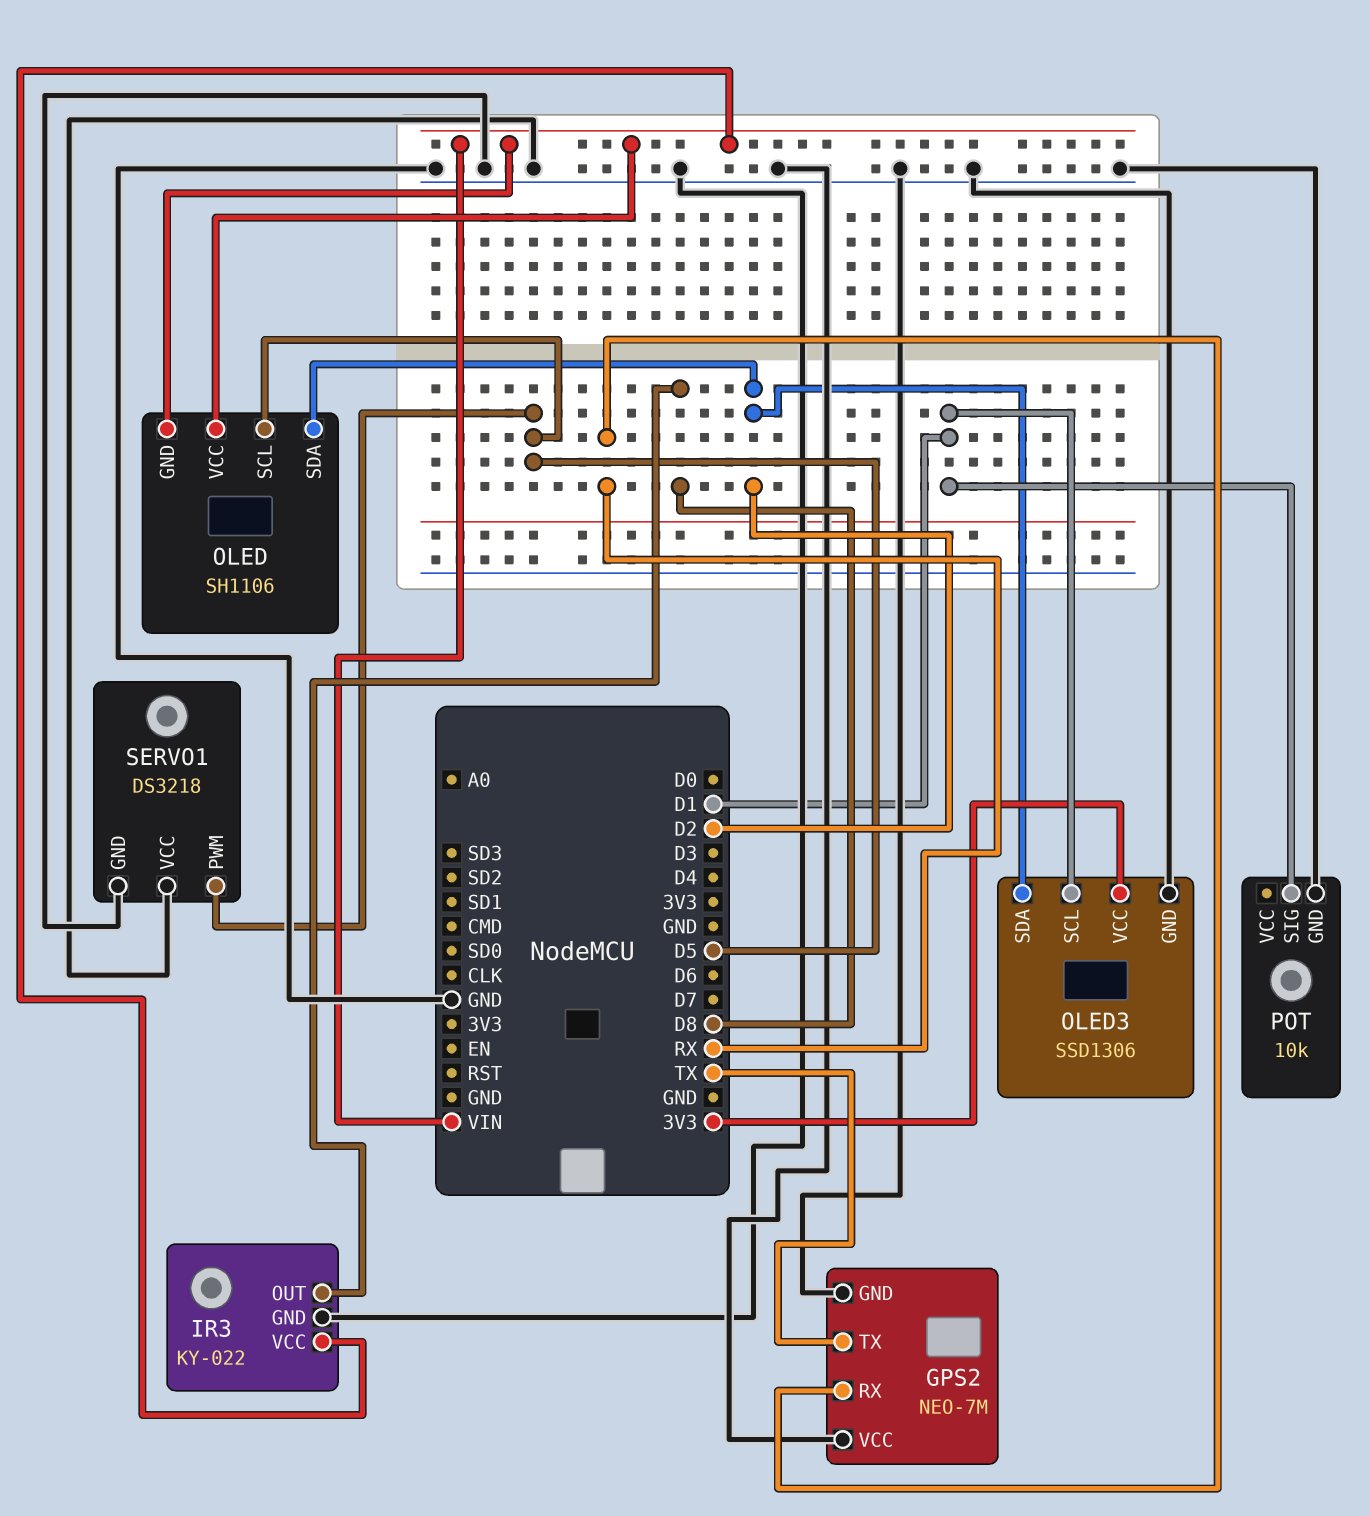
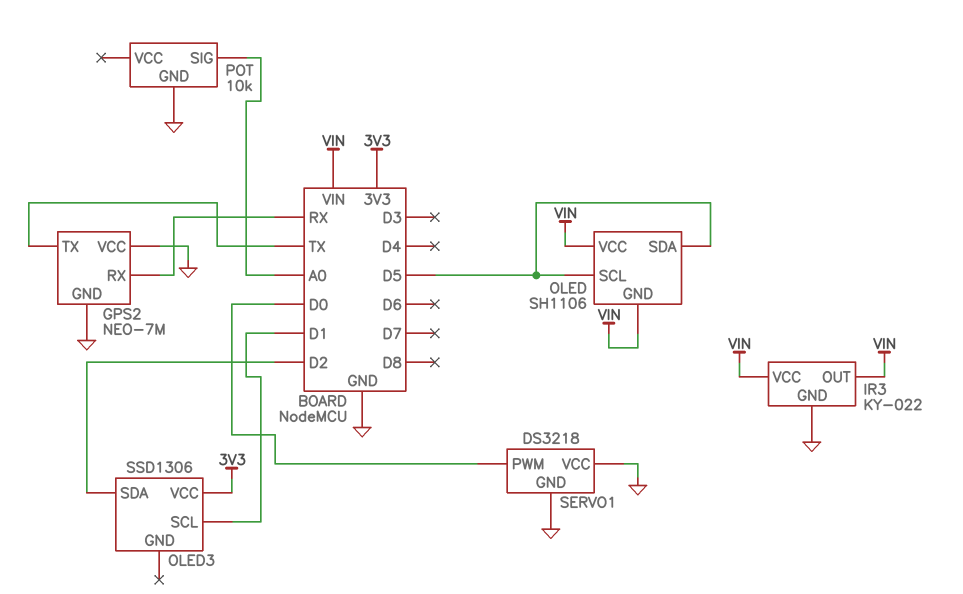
IR3 pin OUT: D8 -> VIN
OLED pin SDA: D2 -> D5
OLED3 pin GND: GND -> none
POT pin SIG: D1 -> A0
SERVO1 pin PWM: D5 -> D0

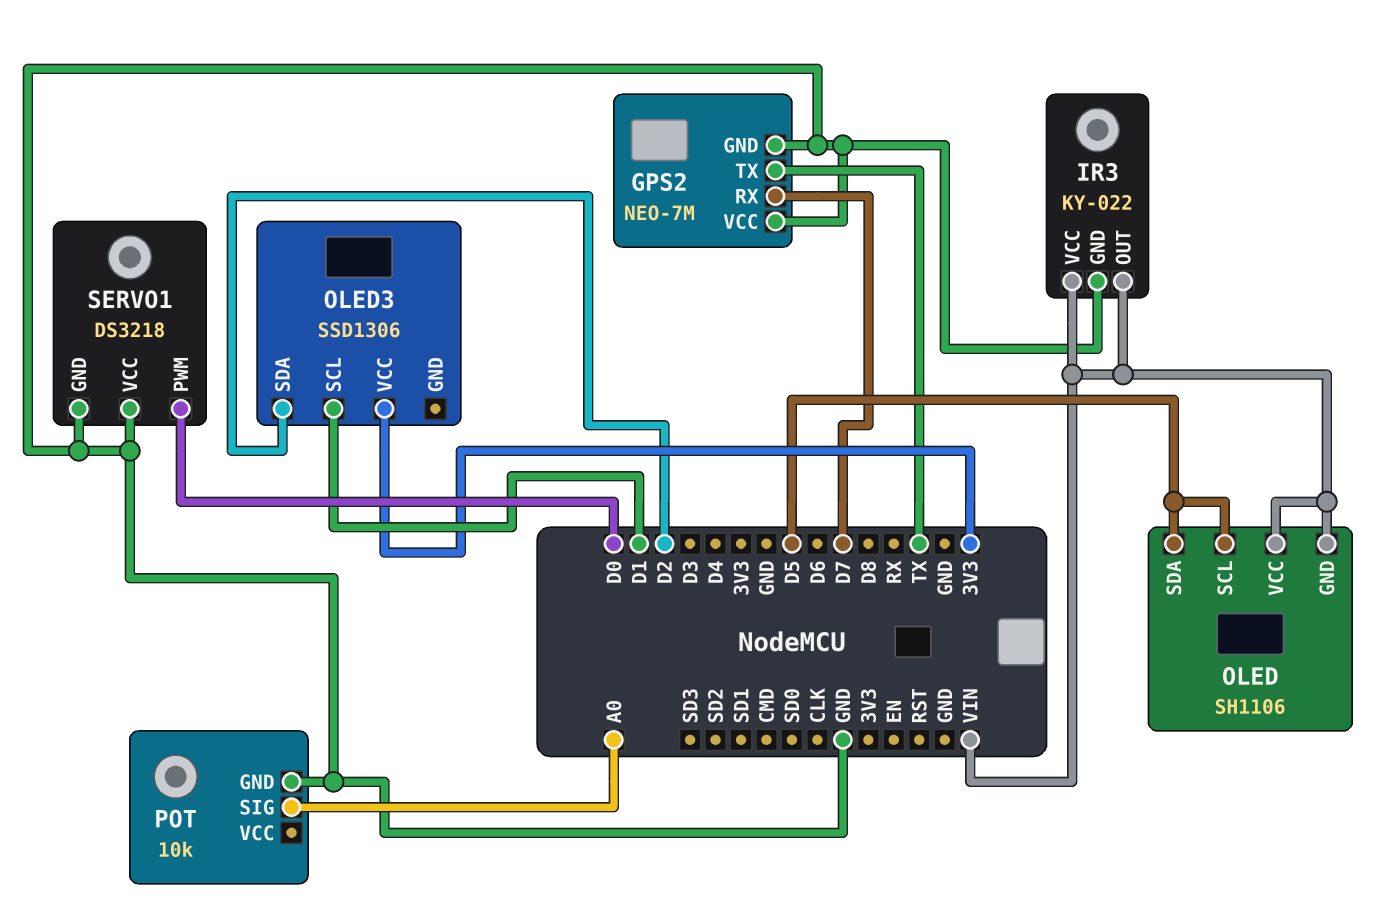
GPS2 pin RX: RX -> D7

